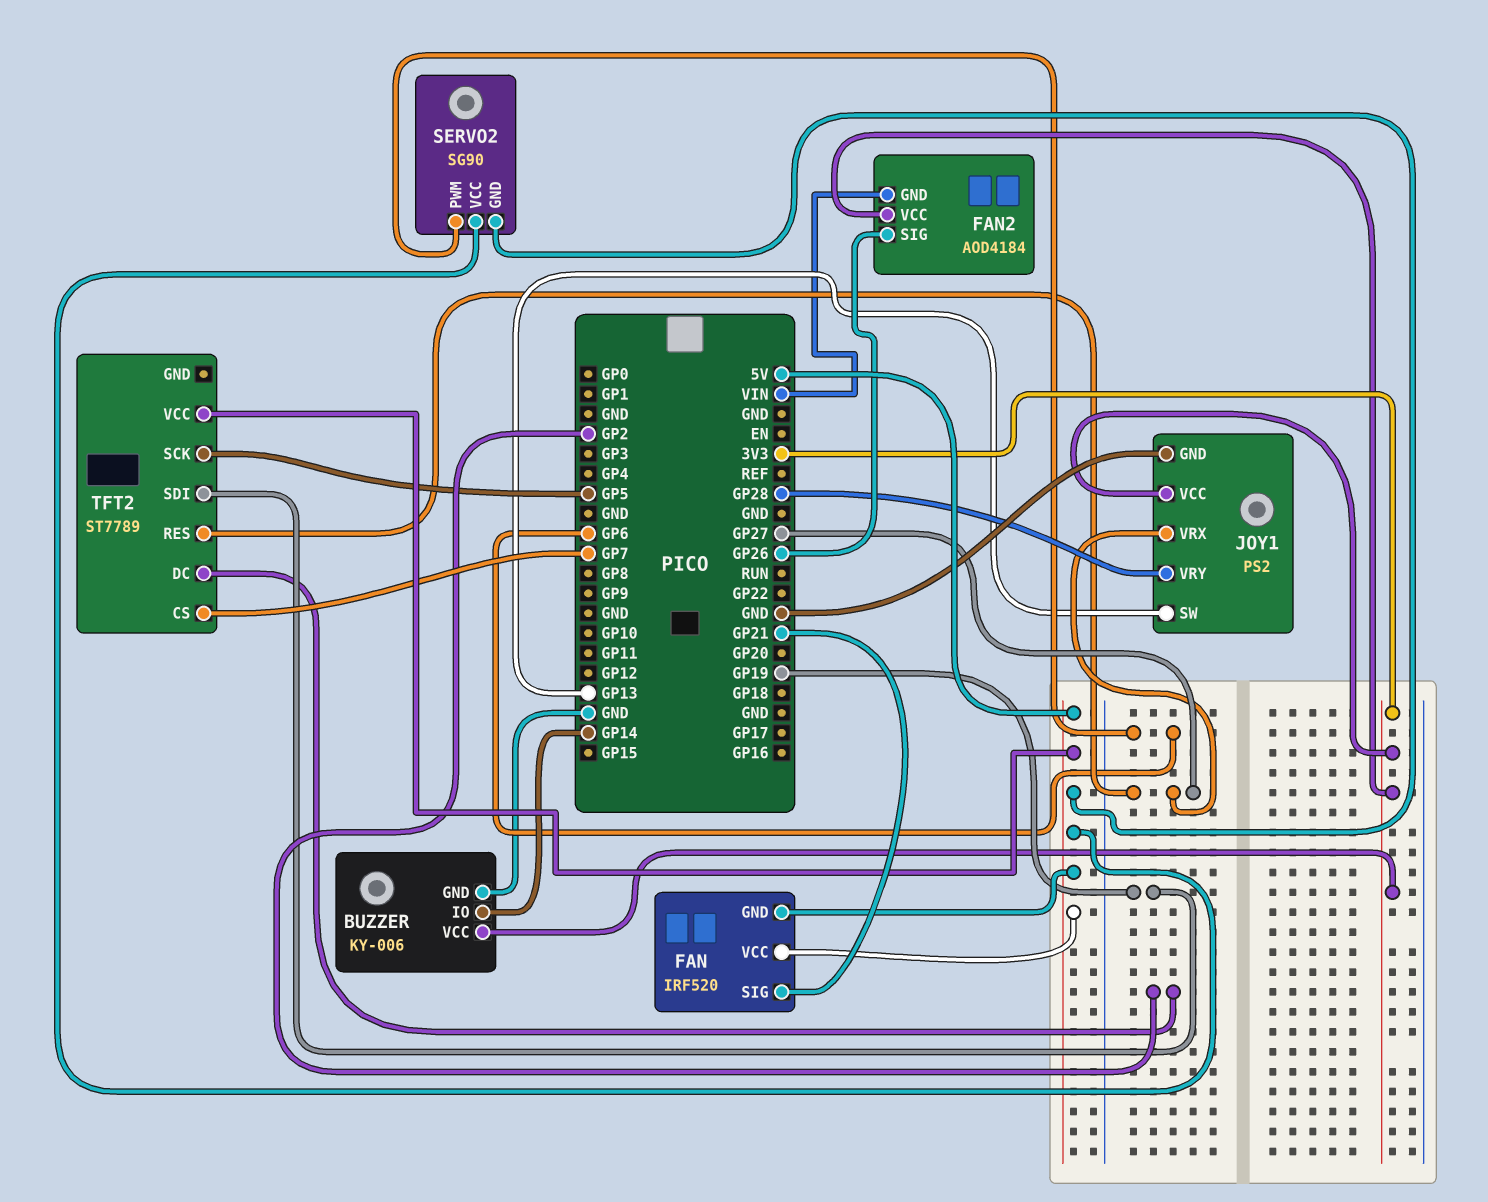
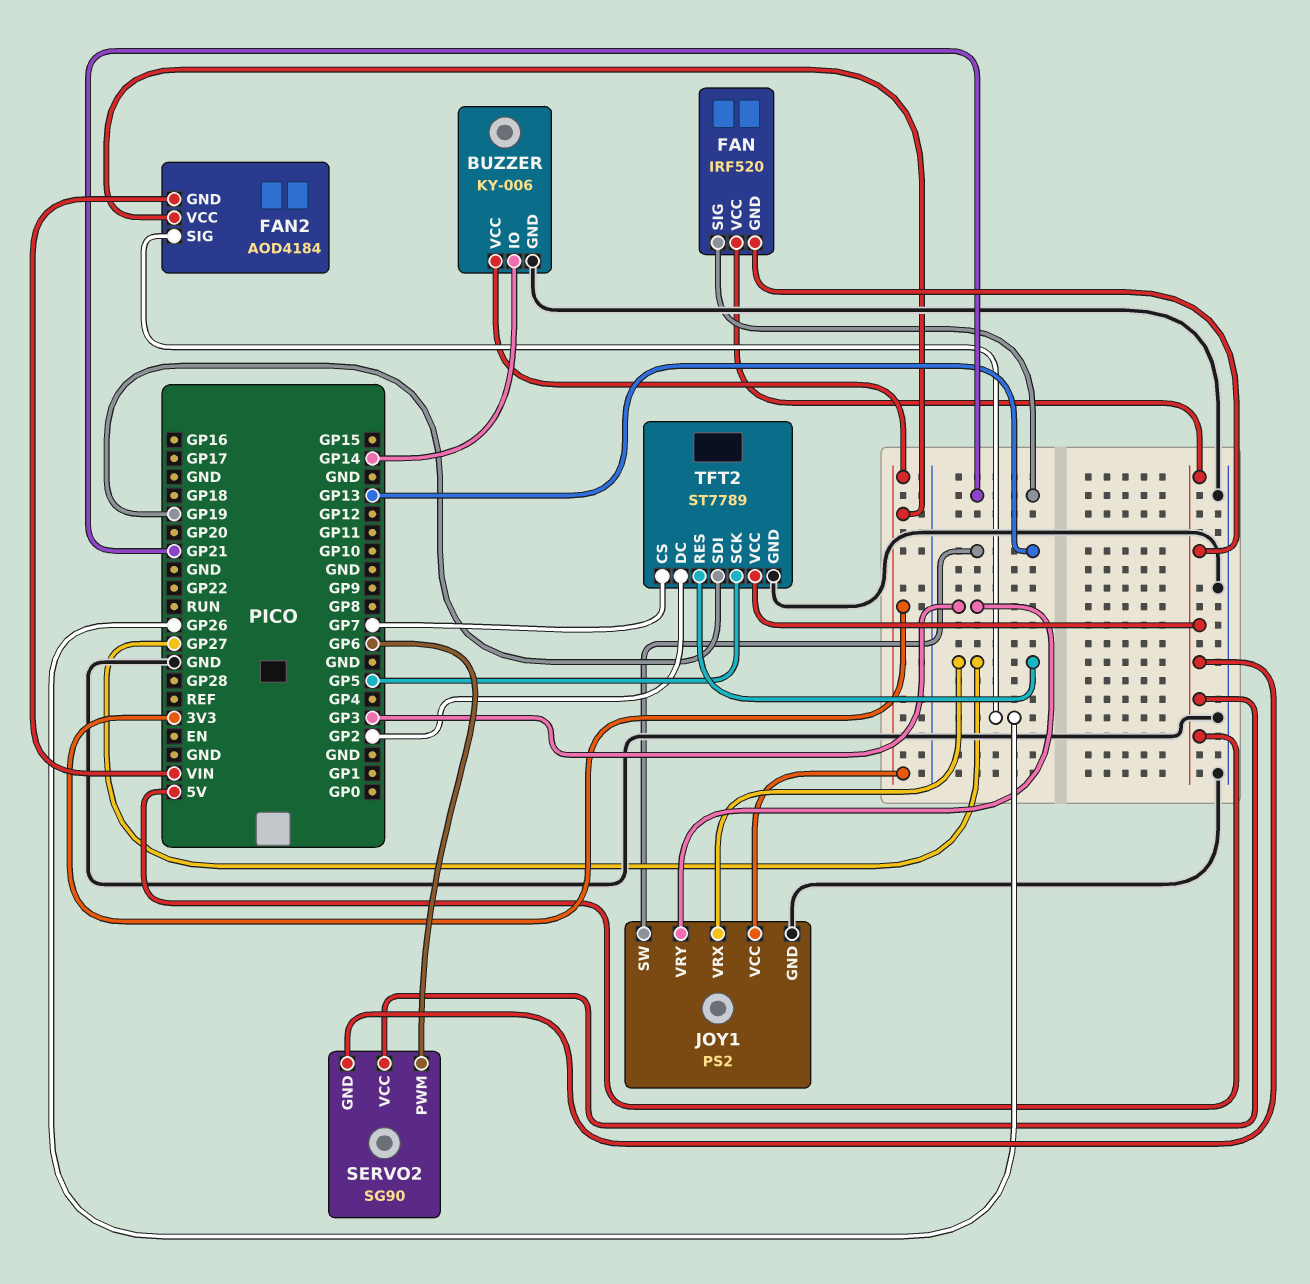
JOY1 pin VRY: GP28 -> GP3
TFT2 pin GND: none -> GND

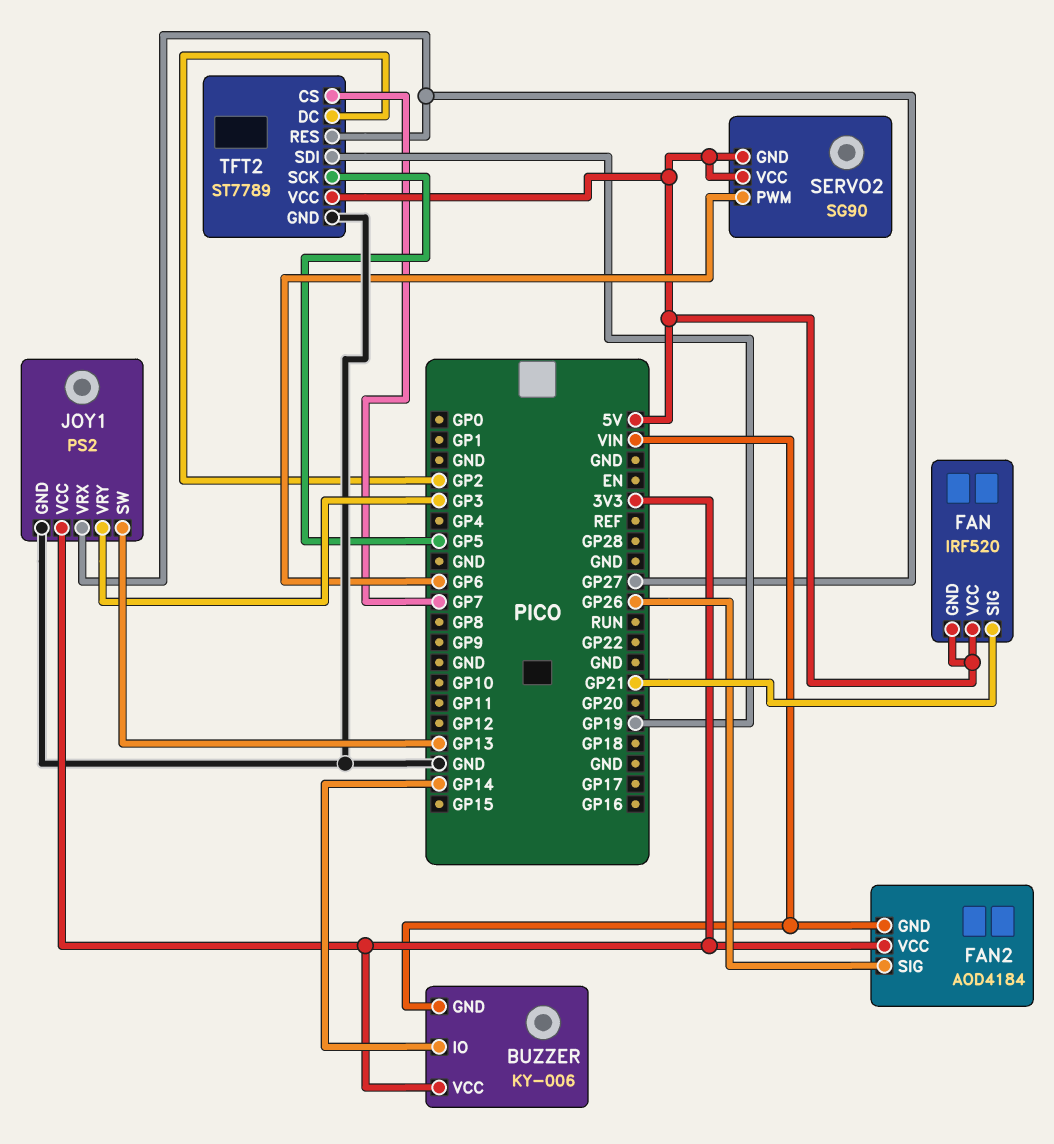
BUZZER pin GND: GND -> VIN

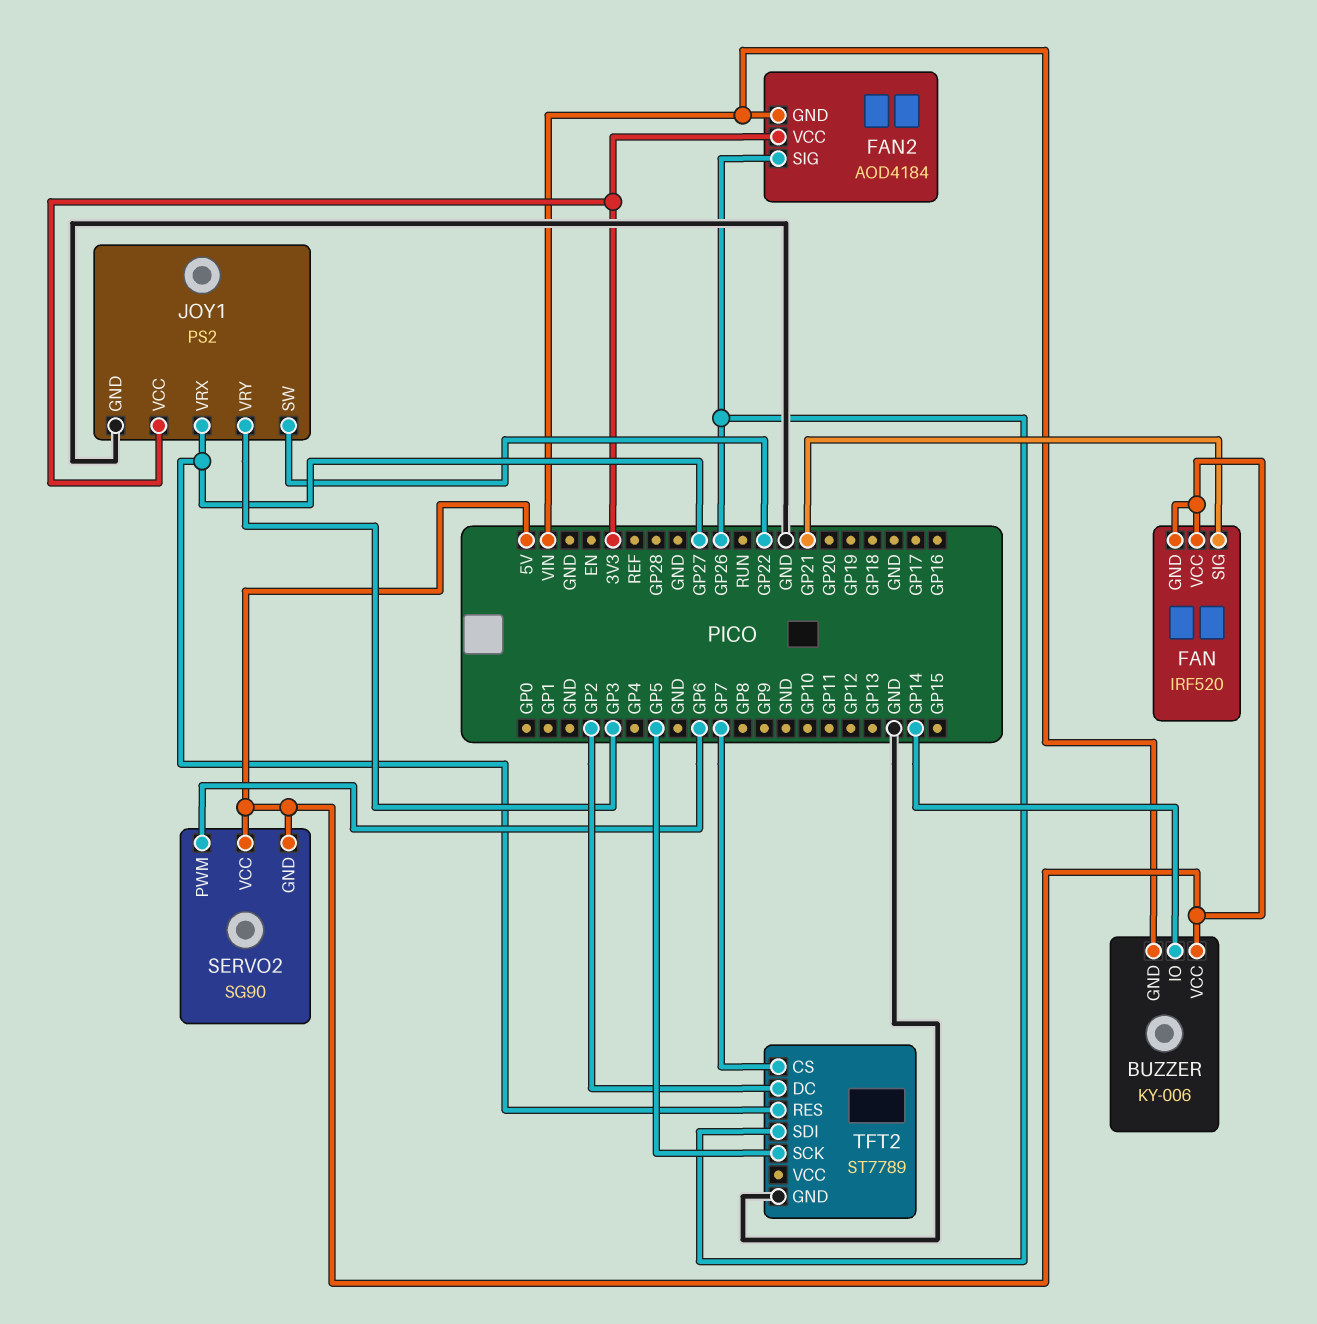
BUZZER pin VCC: 3V3 -> 5V
JOY1 pin SW: GP13 -> GP22
TFT2 pin SDI: GP19 -> GP26
TFT2 pin VCC: 5V -> none

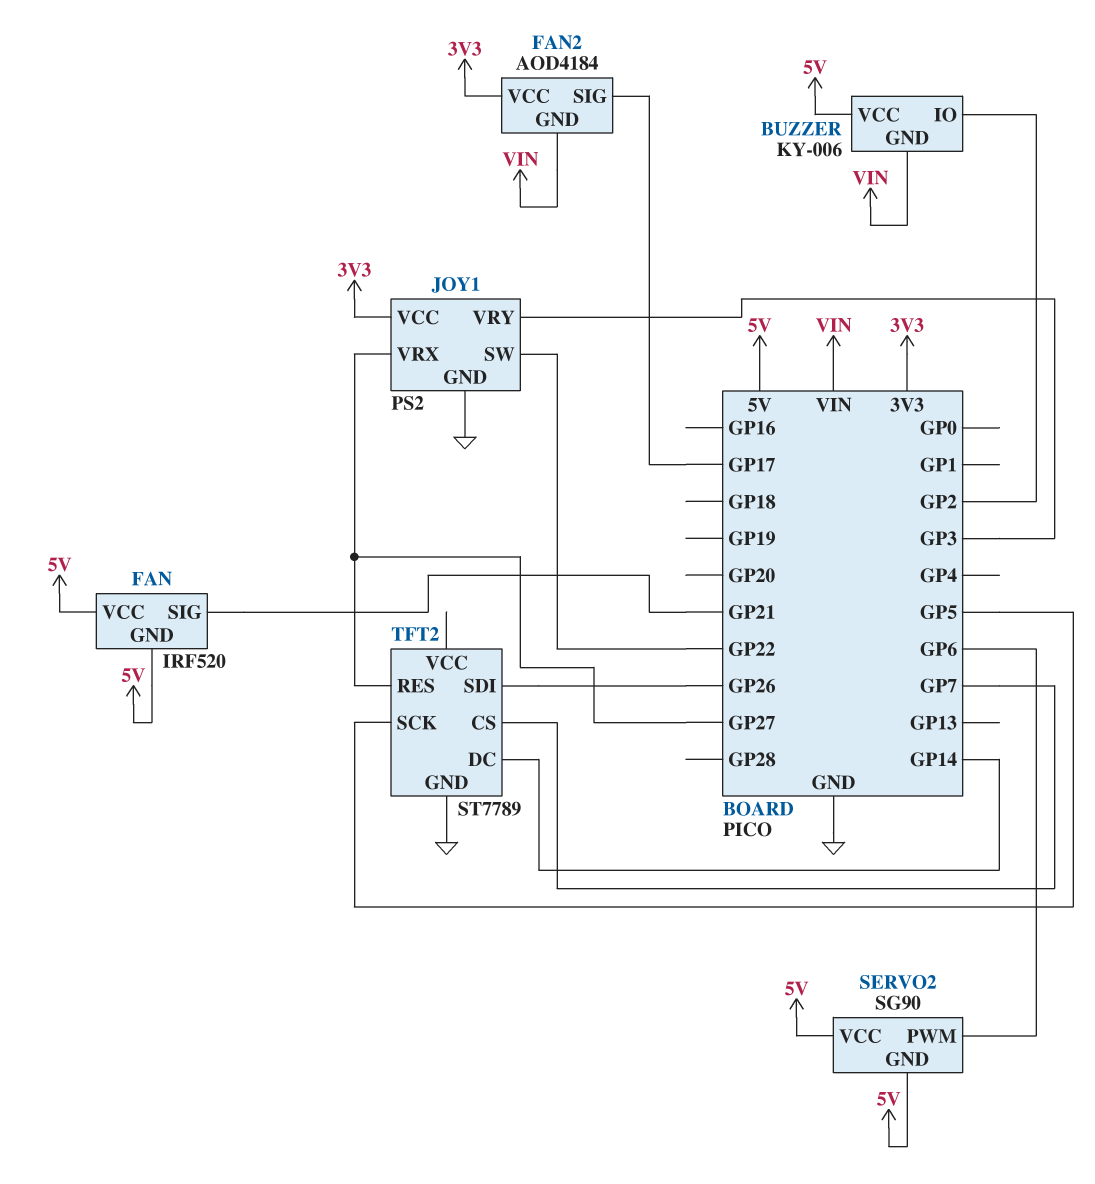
BUZZER pin IO: GP14 -> GP2
FAN2 pin SIG: GP26 -> GP17
TFT2 pin DC: GP2 -> GP14

